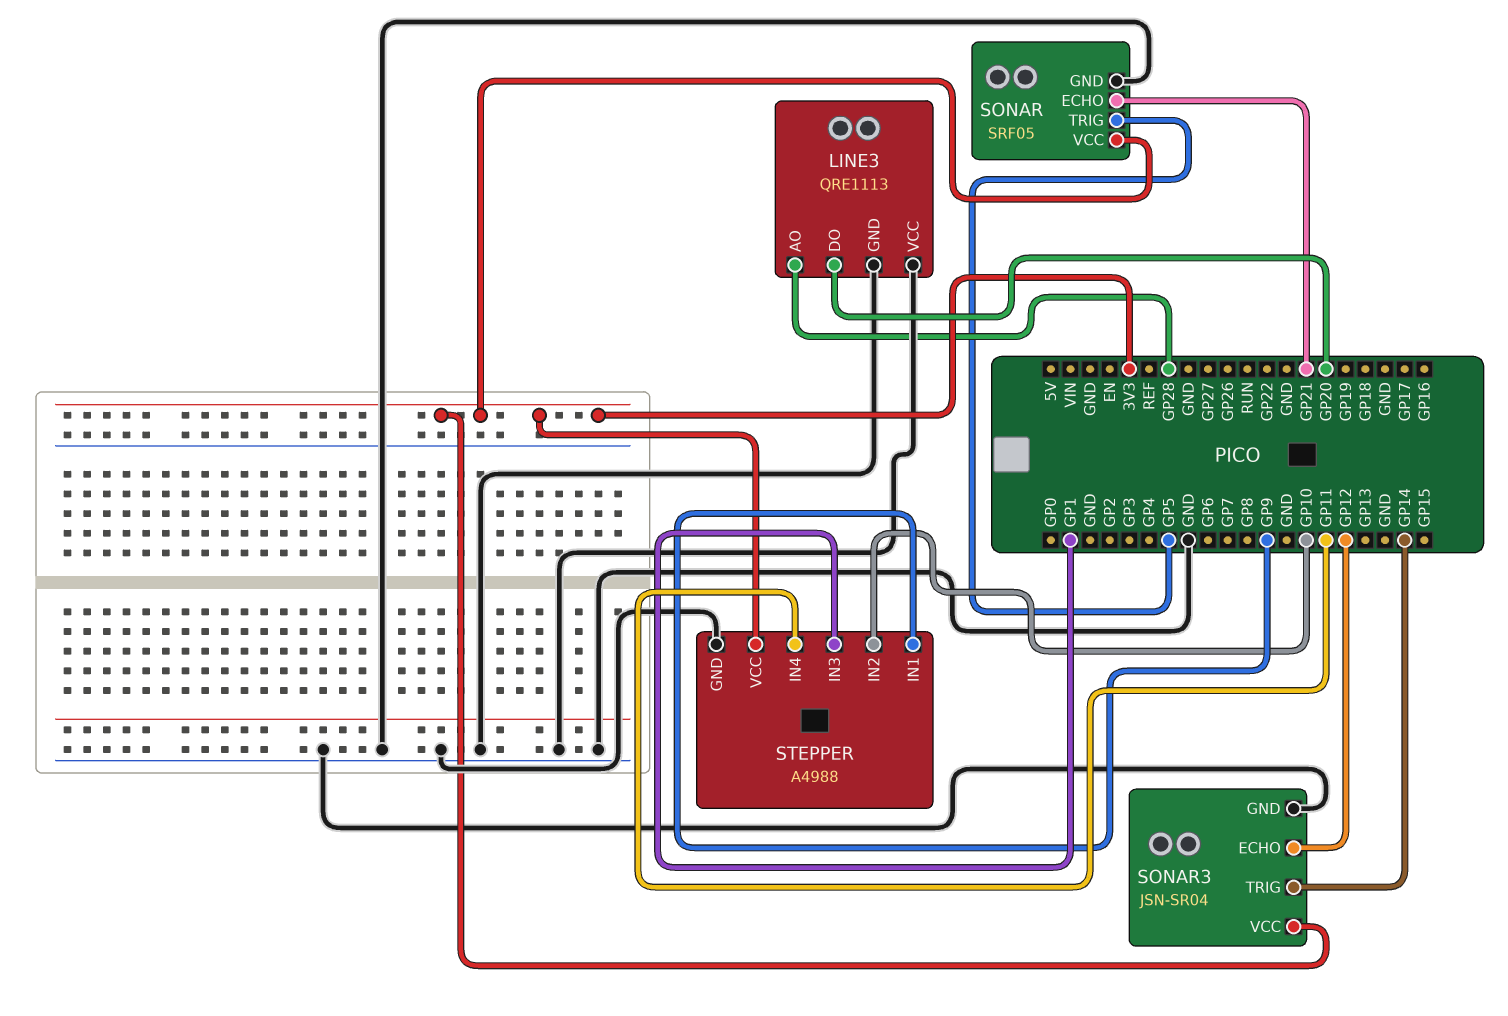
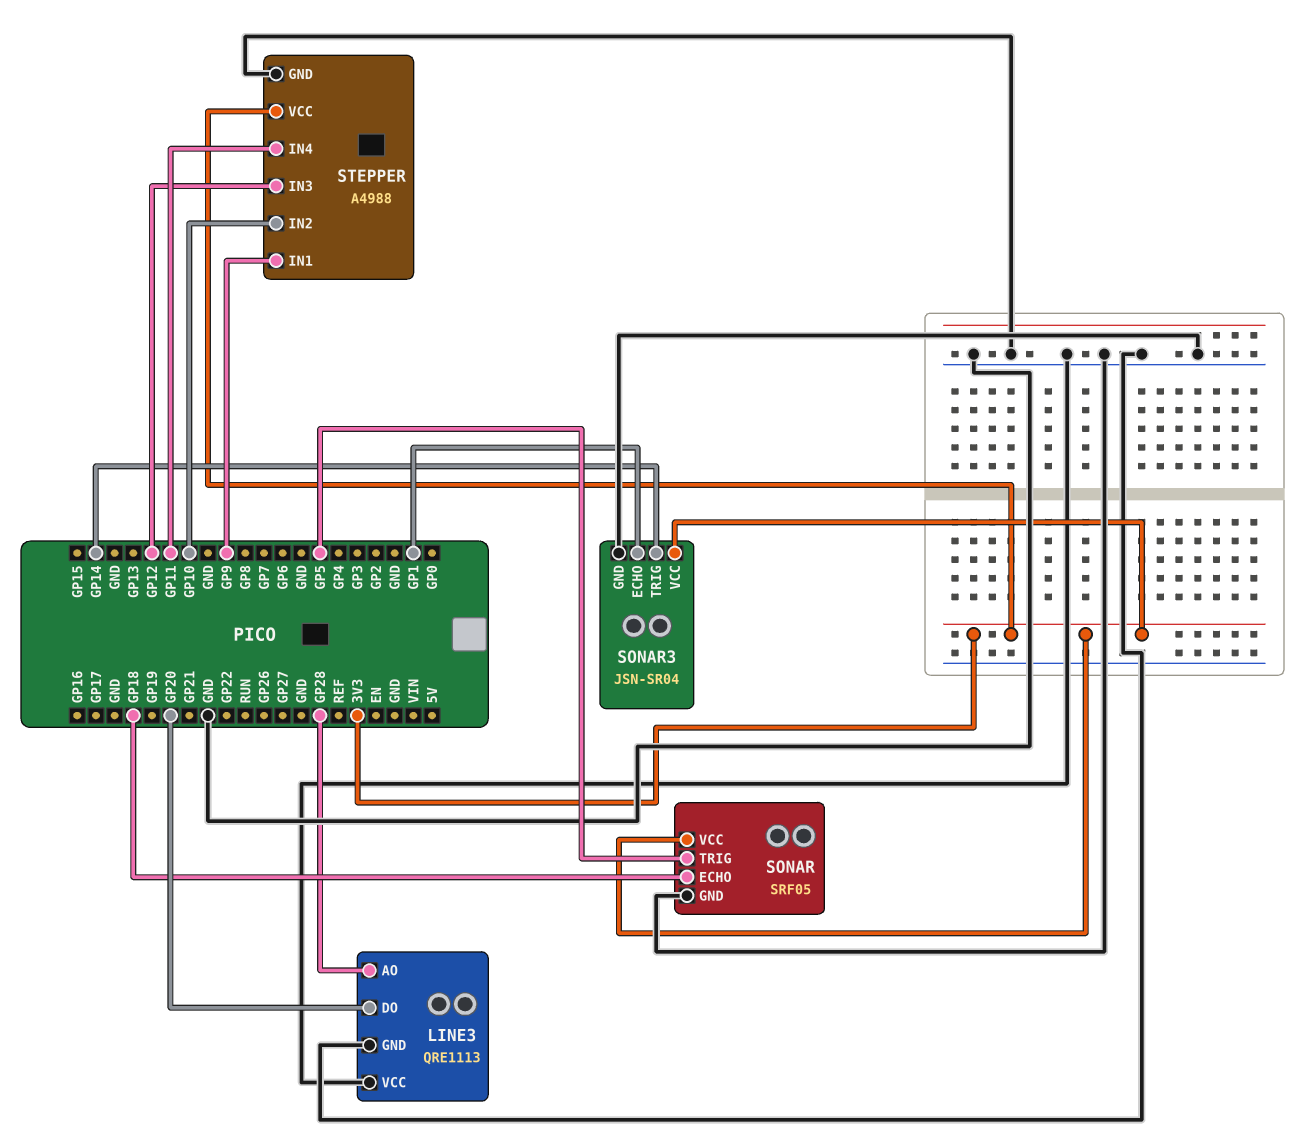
SONAR pin ECHO: GP21 -> GP18
SONAR3 pin ECHO: GP12 -> GP1
STEPPER pin IN3: GP1 -> GP12

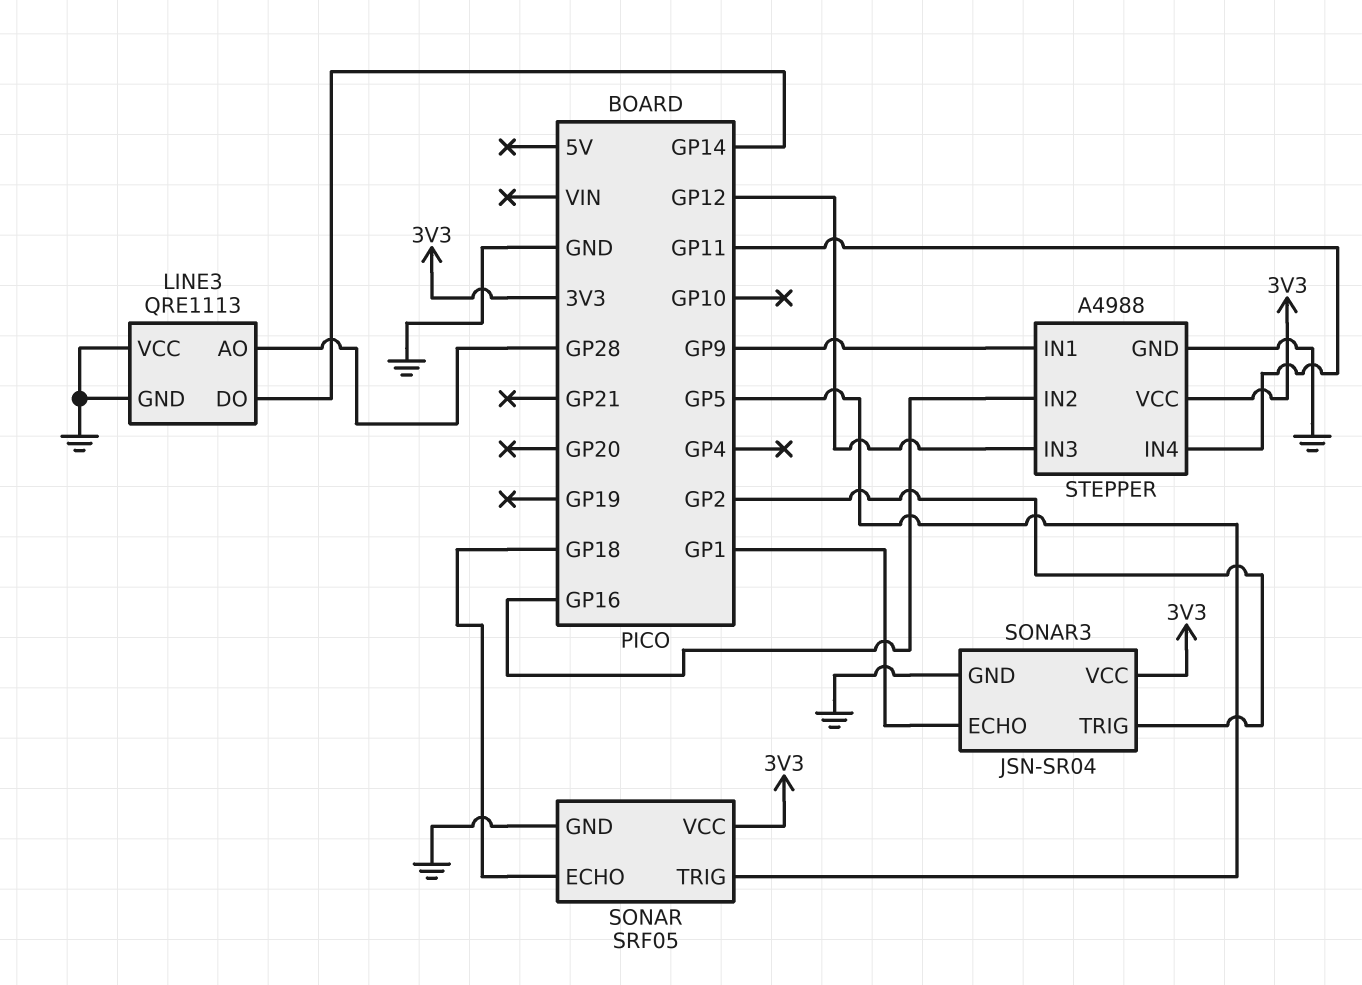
LINE3 pin DO: GP20 -> GP14
SONAR3 pin TRIG: GP14 -> GP2
STEPPER pin IN2: GP10 -> GP16

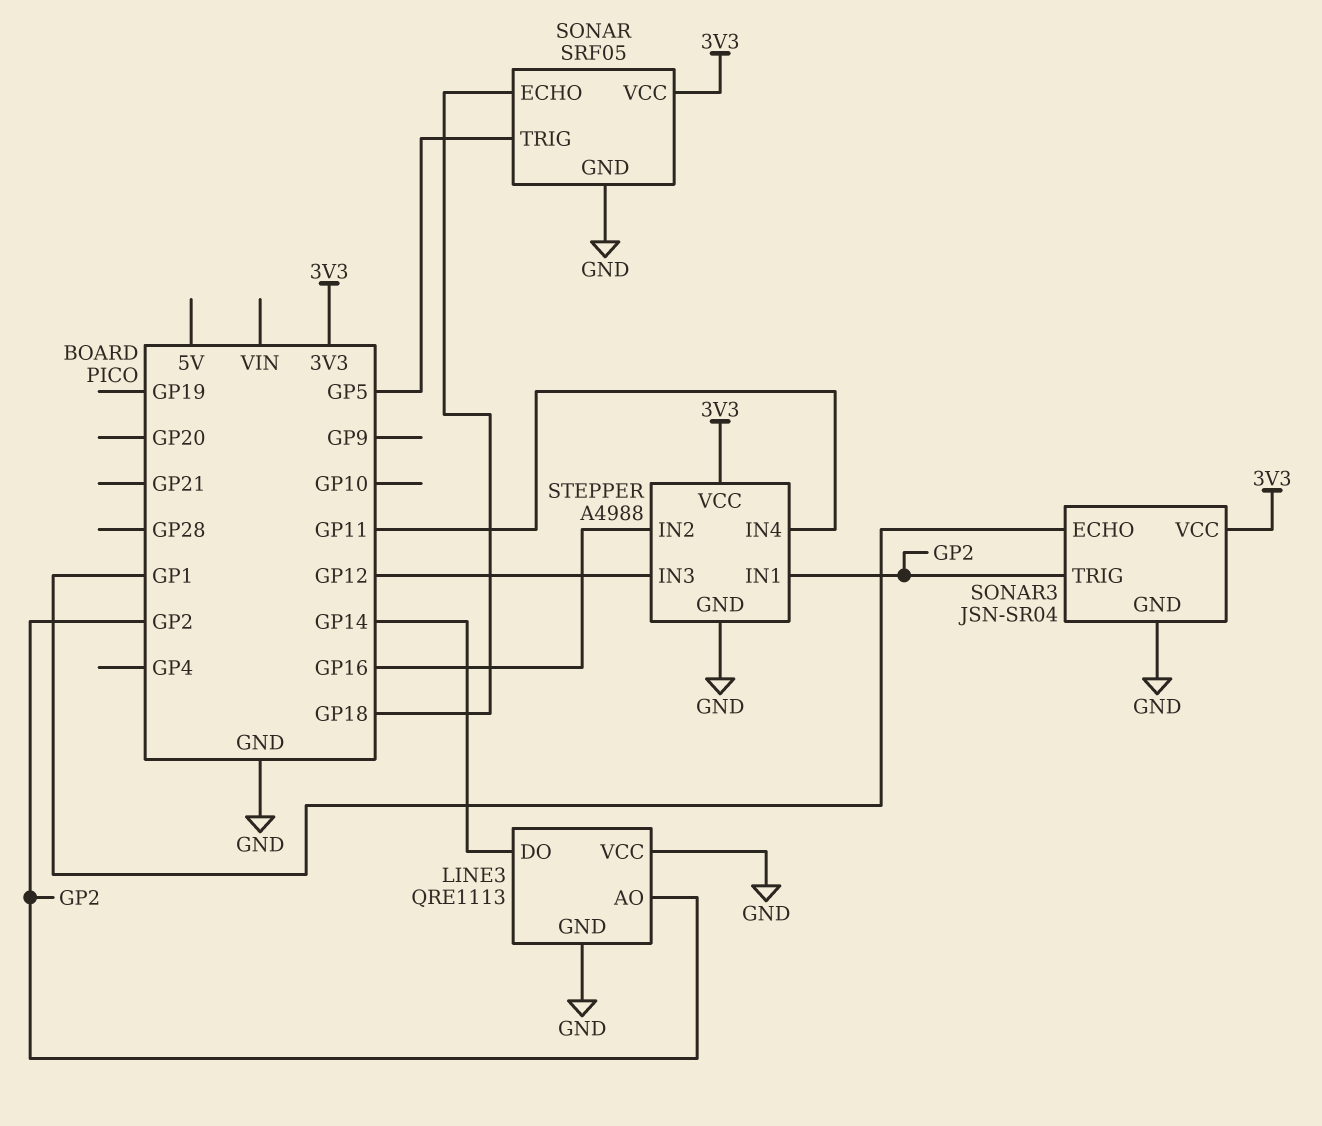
LINE3 pin AO: GP28 -> GP2
STEPPER pin IN1: GP9 -> GP2

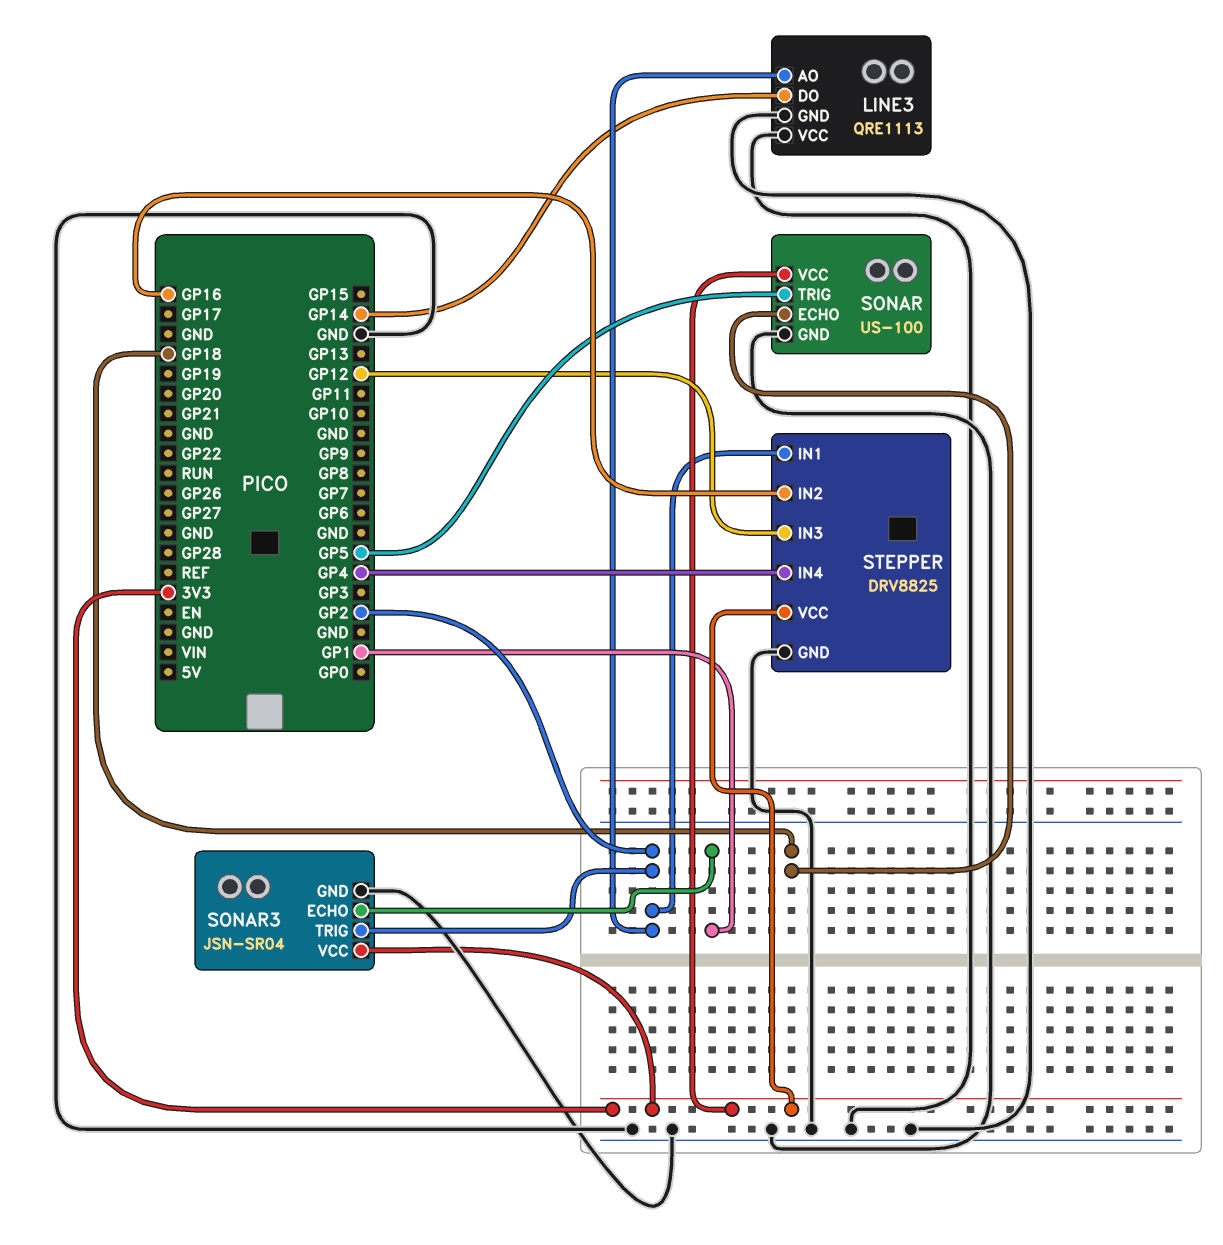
SONAR: SRF05 -> US-100
STEPPER: A4988 -> DRV8825
STEPPER pin IN4: GP11 -> GP4

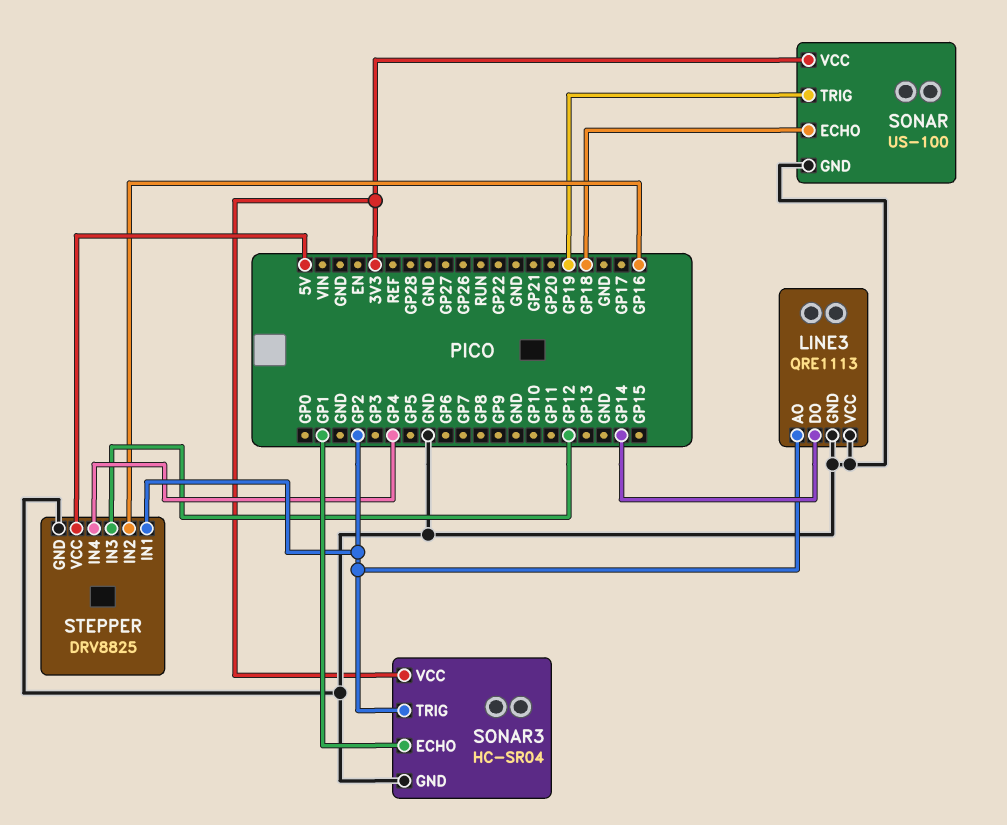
SONAR pin TRIG: GP5 -> GP19
SONAR3: JSN-SR04 -> HC-SR04
STEPPER pin VCC: 3V3 -> 5V

